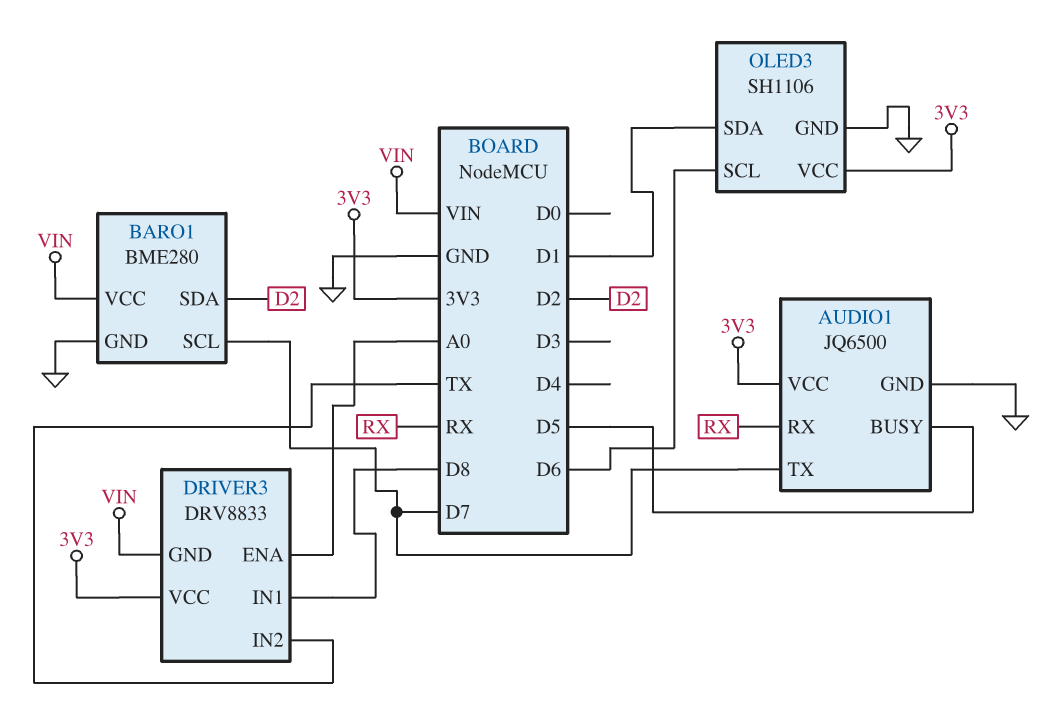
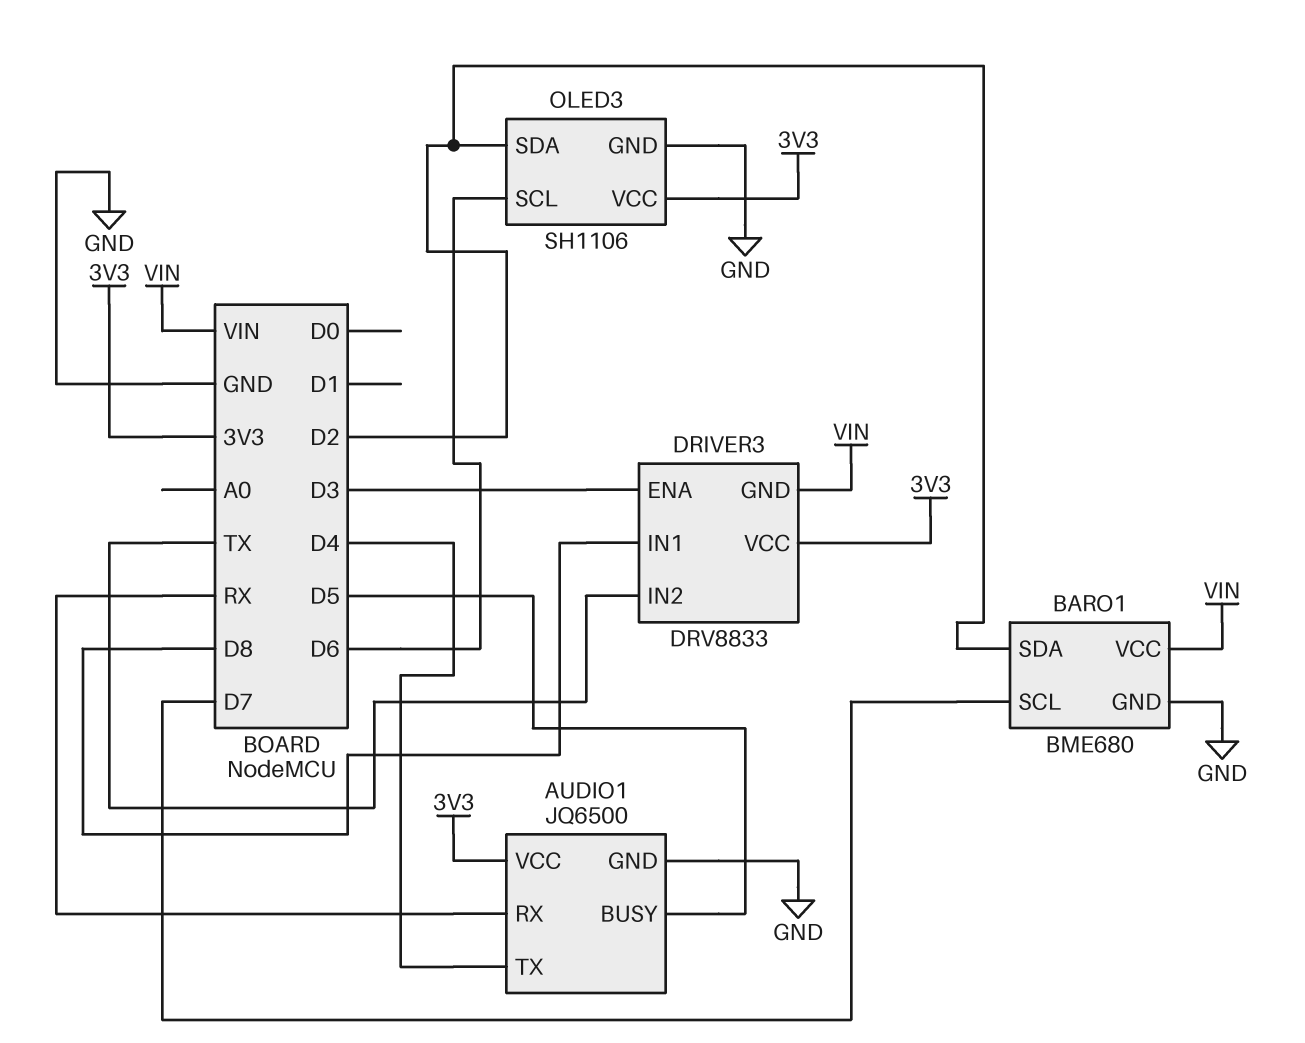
AUDIO1 pin TX: D7 -> D4
BARO1: BME280 -> BME680
DRIVER3 pin ENA: A0 -> D3
OLED3 pin SDA: D1 -> D2

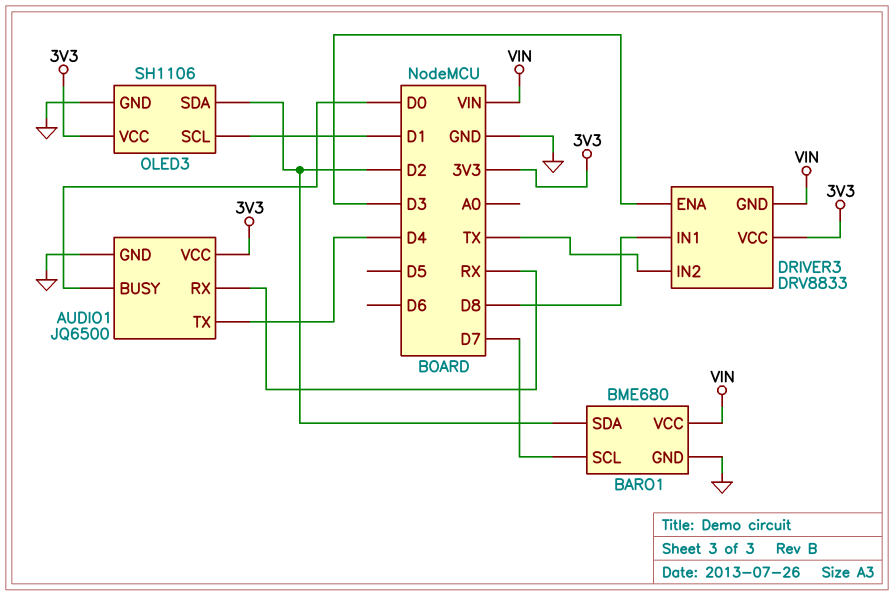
AUDIO1 pin BUSY: D5 -> D0
OLED3 pin SCL: D6 -> D1

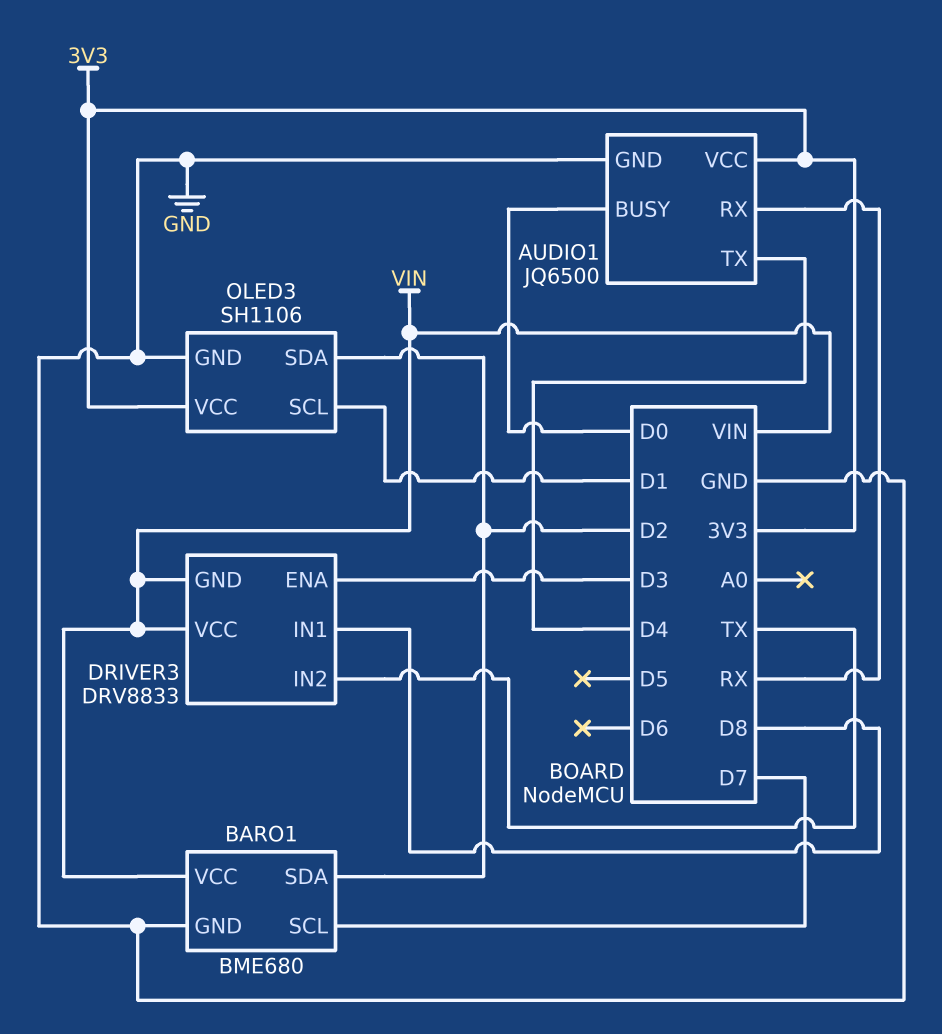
DRIVER3 pin VCC: 3V3 -> VIN

